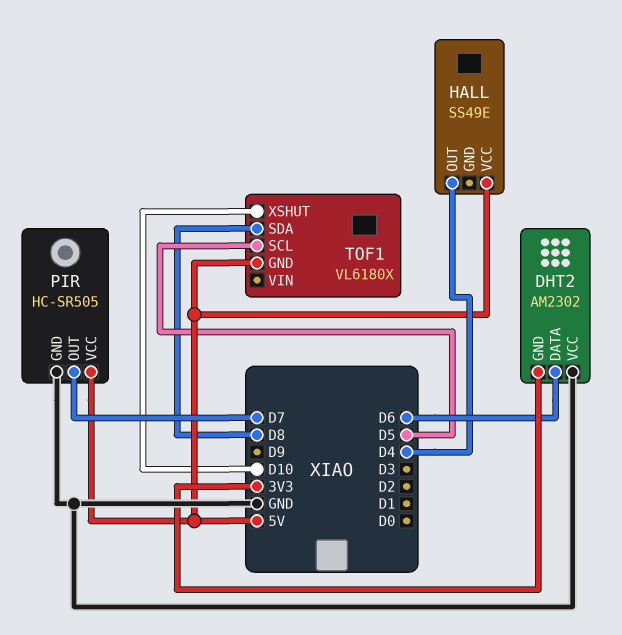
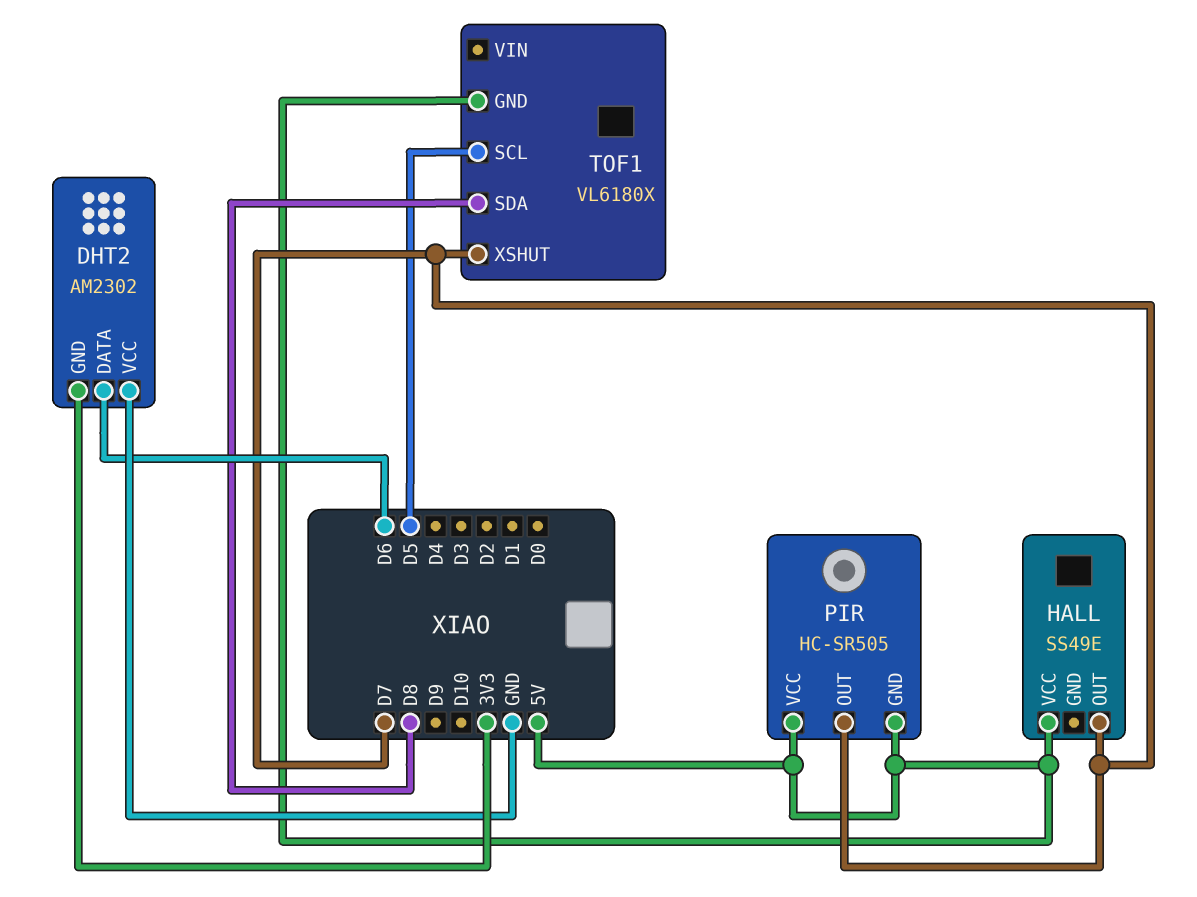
HALL pin OUT: D4 -> D7
PIR pin GND: GND -> 5V
TOF1 pin XSHUT: D10 -> D7

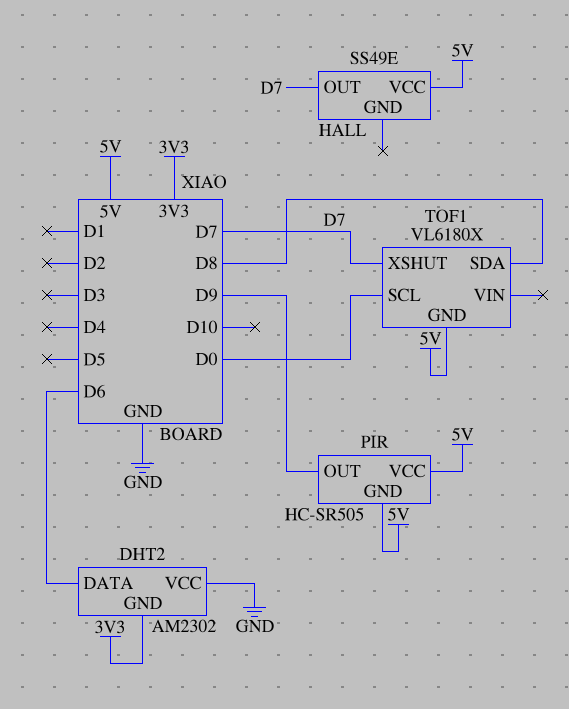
PIR pin OUT: D7 -> D9
TOF1 pin SCL: D5 -> D0

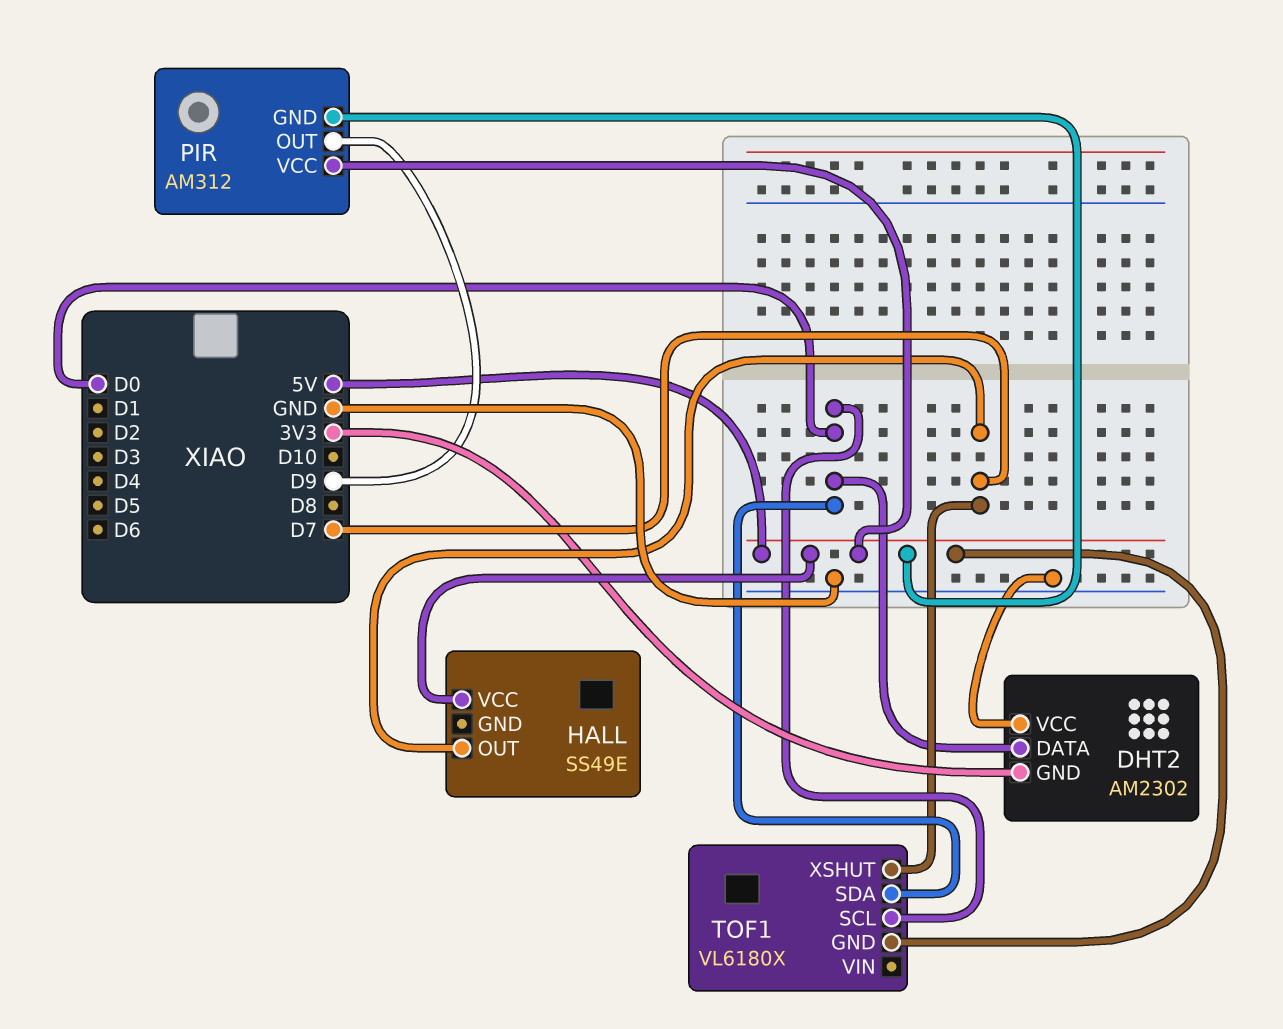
DHT2 pin DATA: D6 -> D0
PIR: HC-SR505 -> AM312
TOF1 pin SDA: D8 -> D0

